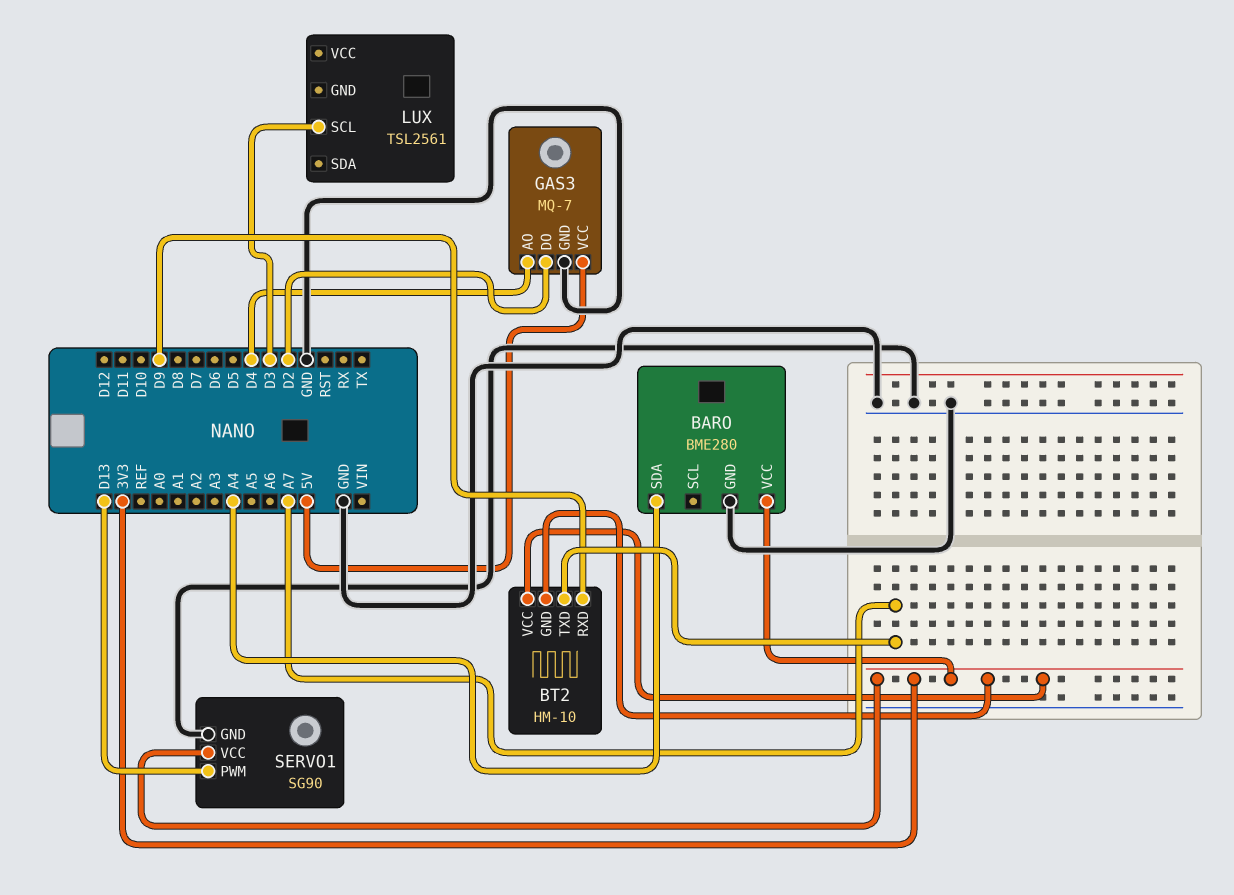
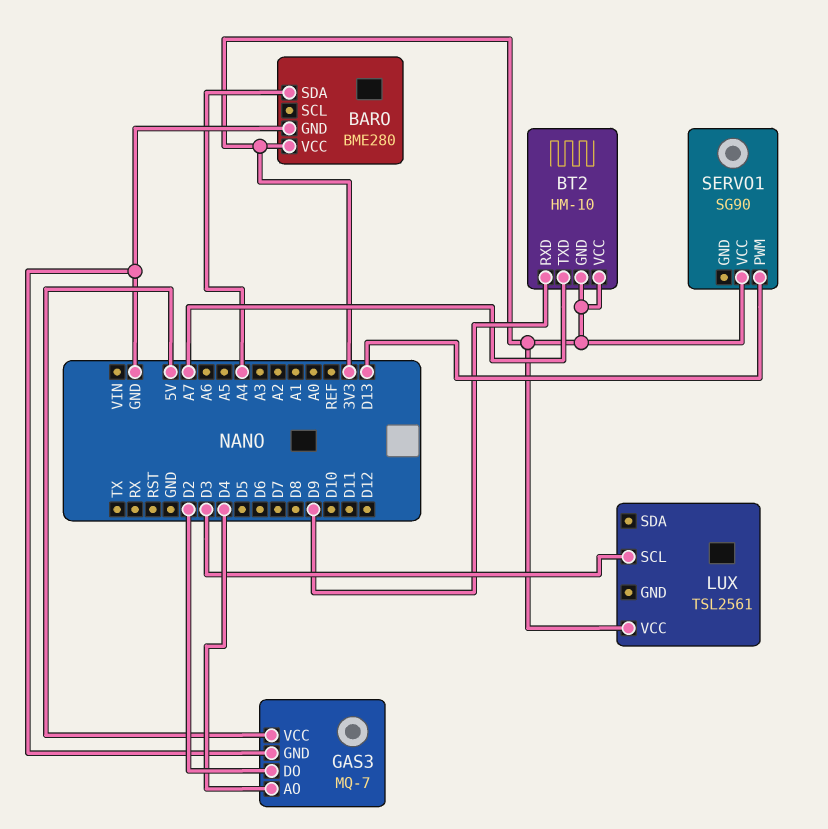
LUX pin VCC: none -> 3V3
SERVO1 pin GND: GND -> none

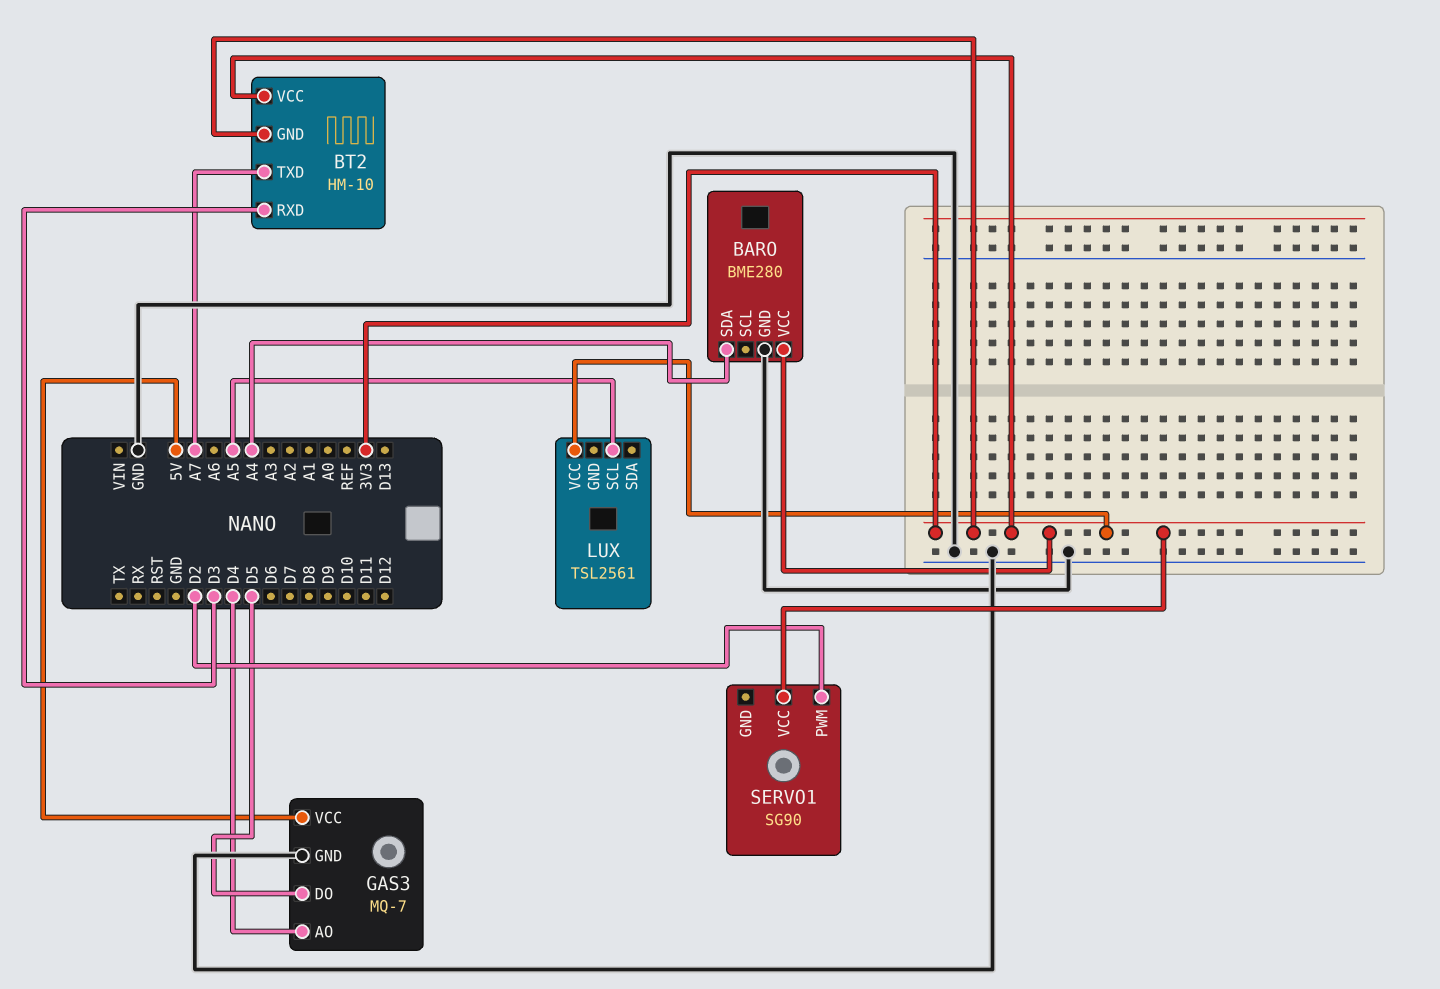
BT2 pin RXD: D9 -> D3
GAS3 pin DO: D2 -> D5
LUX pin SCL: D3 -> A5
SERVO1 pin PWM: D13 -> D2

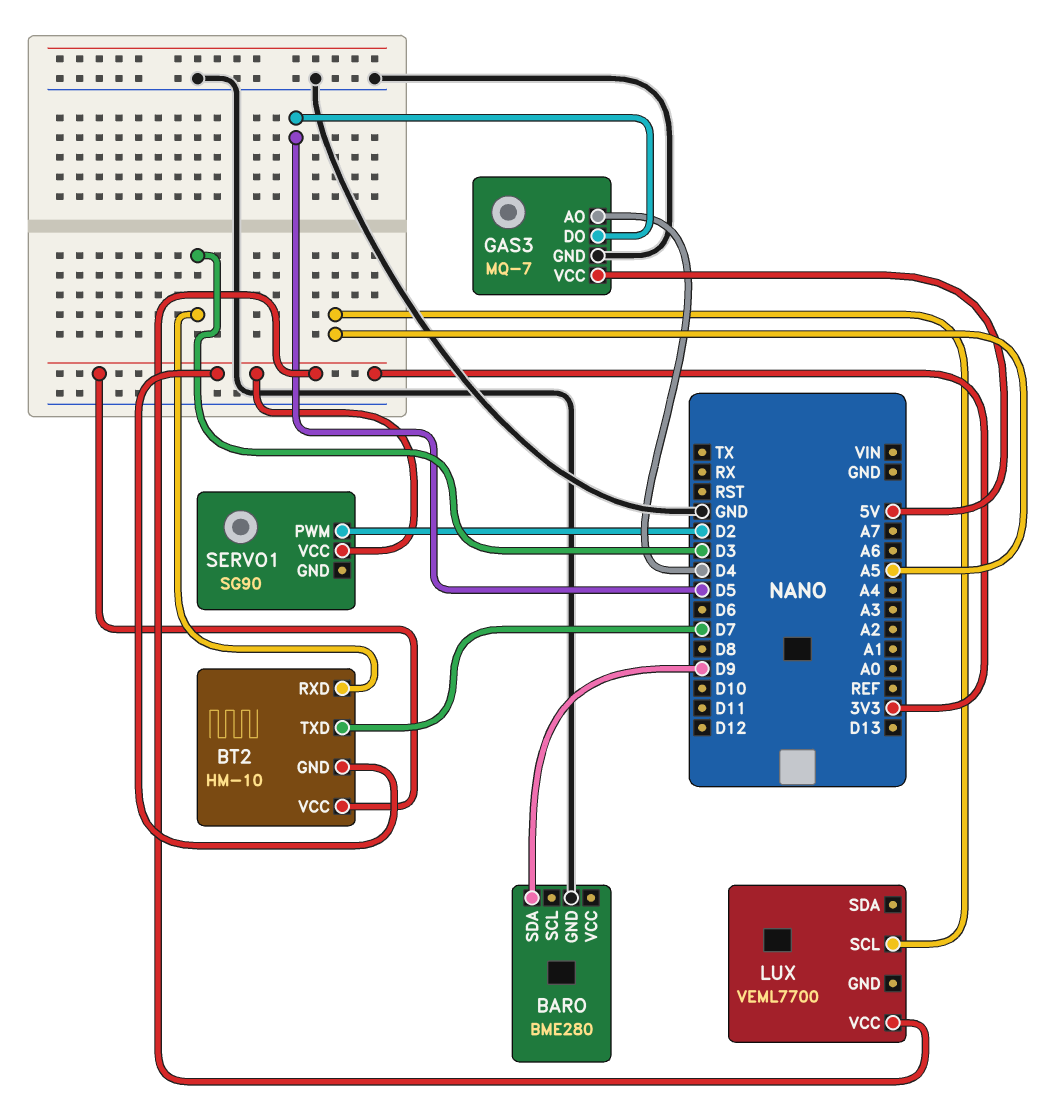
BARO pin SDA: A4 -> D9
BARO pin VCC: 3V3 -> none
BT2 pin TXD: A7 -> D7
LUX: TSL2561 -> VEML7700

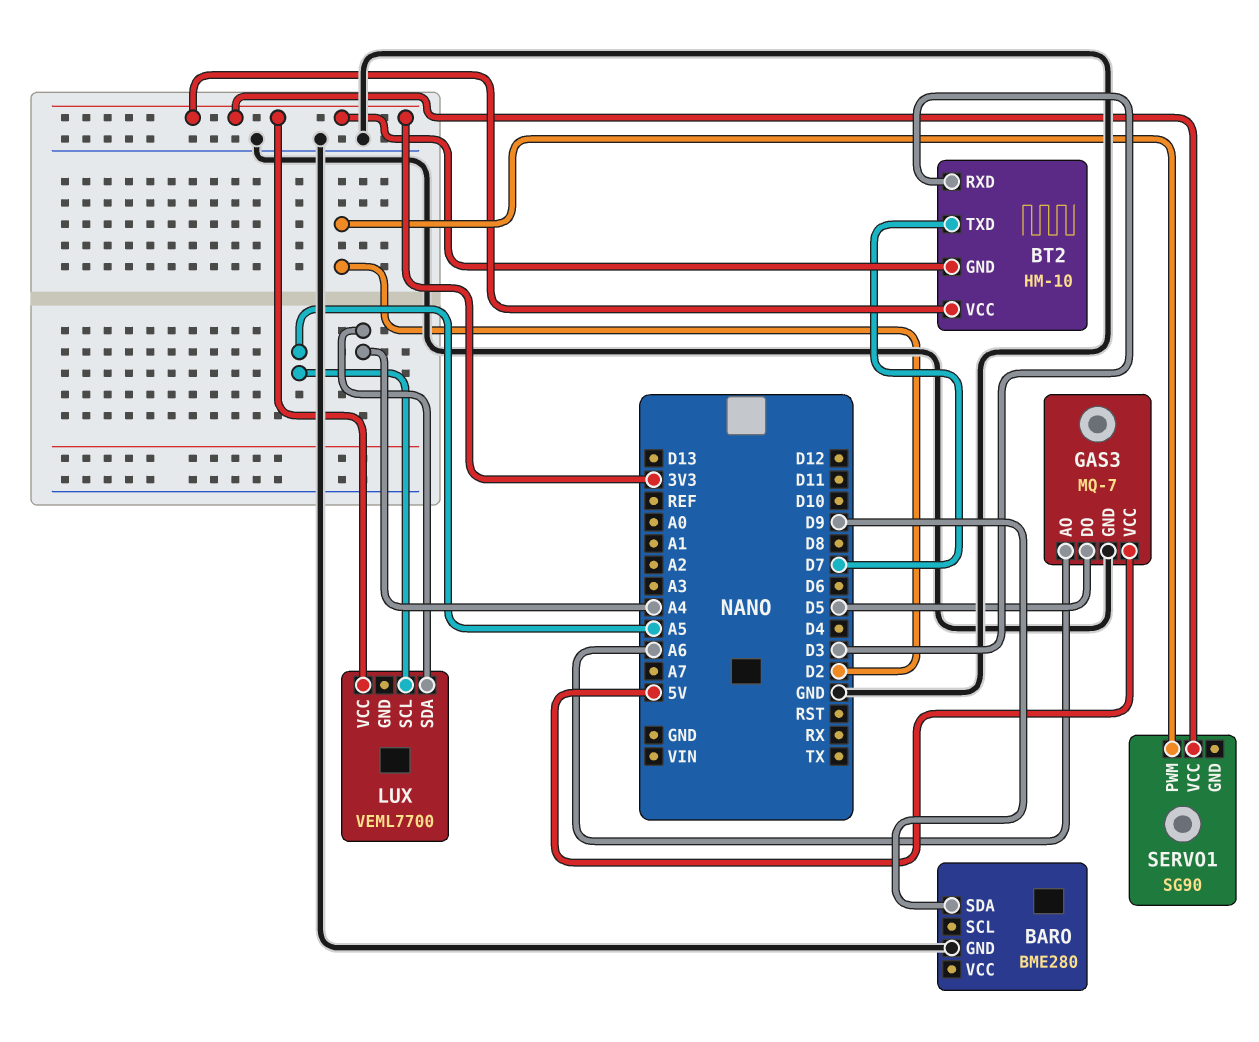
GAS3 pin AO: D4 -> A6
LUX pin SDA: none -> A4

